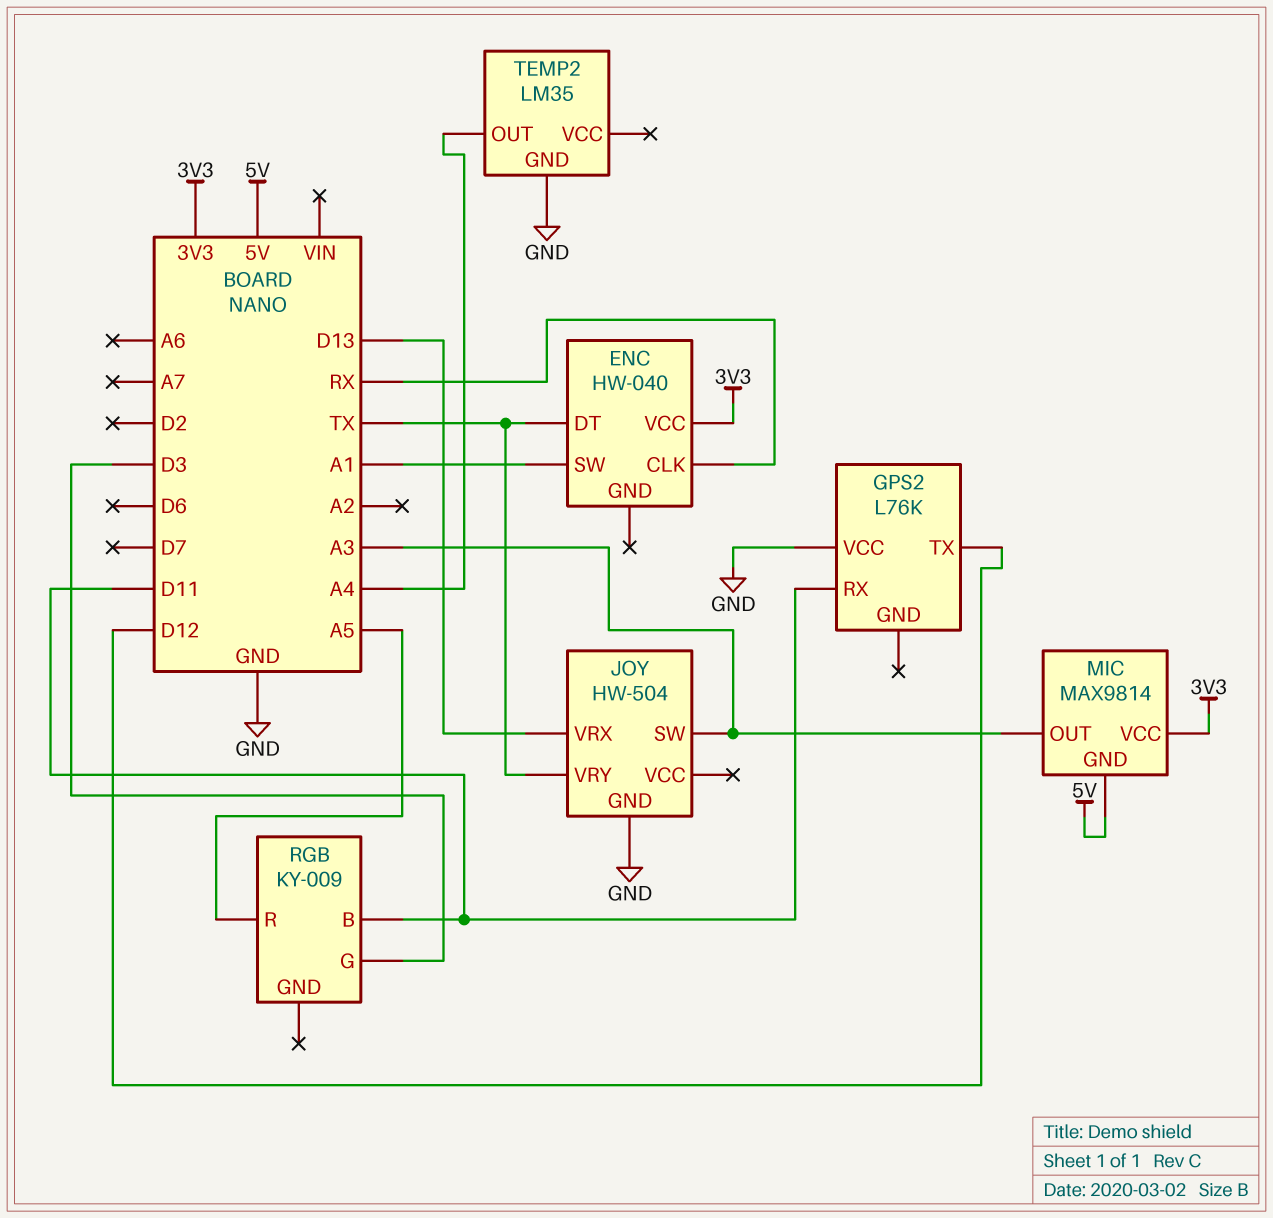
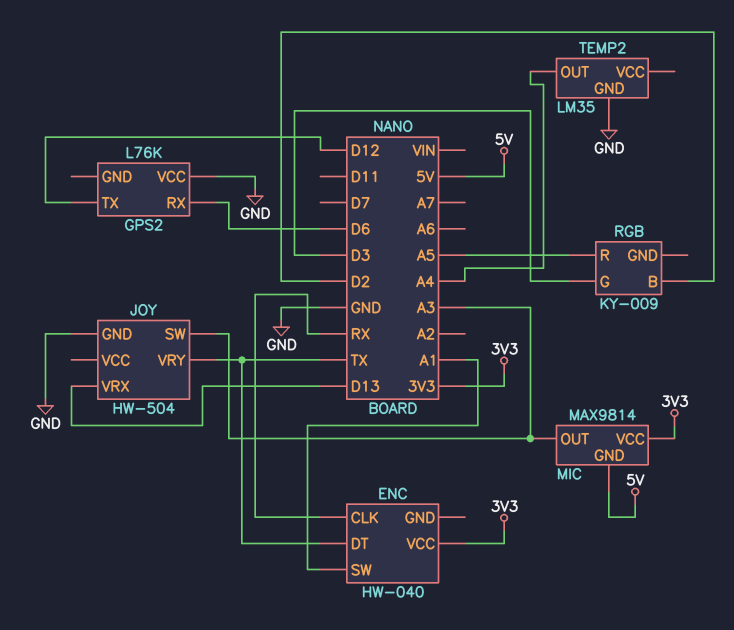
GPS2 pin RX: D11 -> D6
RGB pin B: D11 -> D2

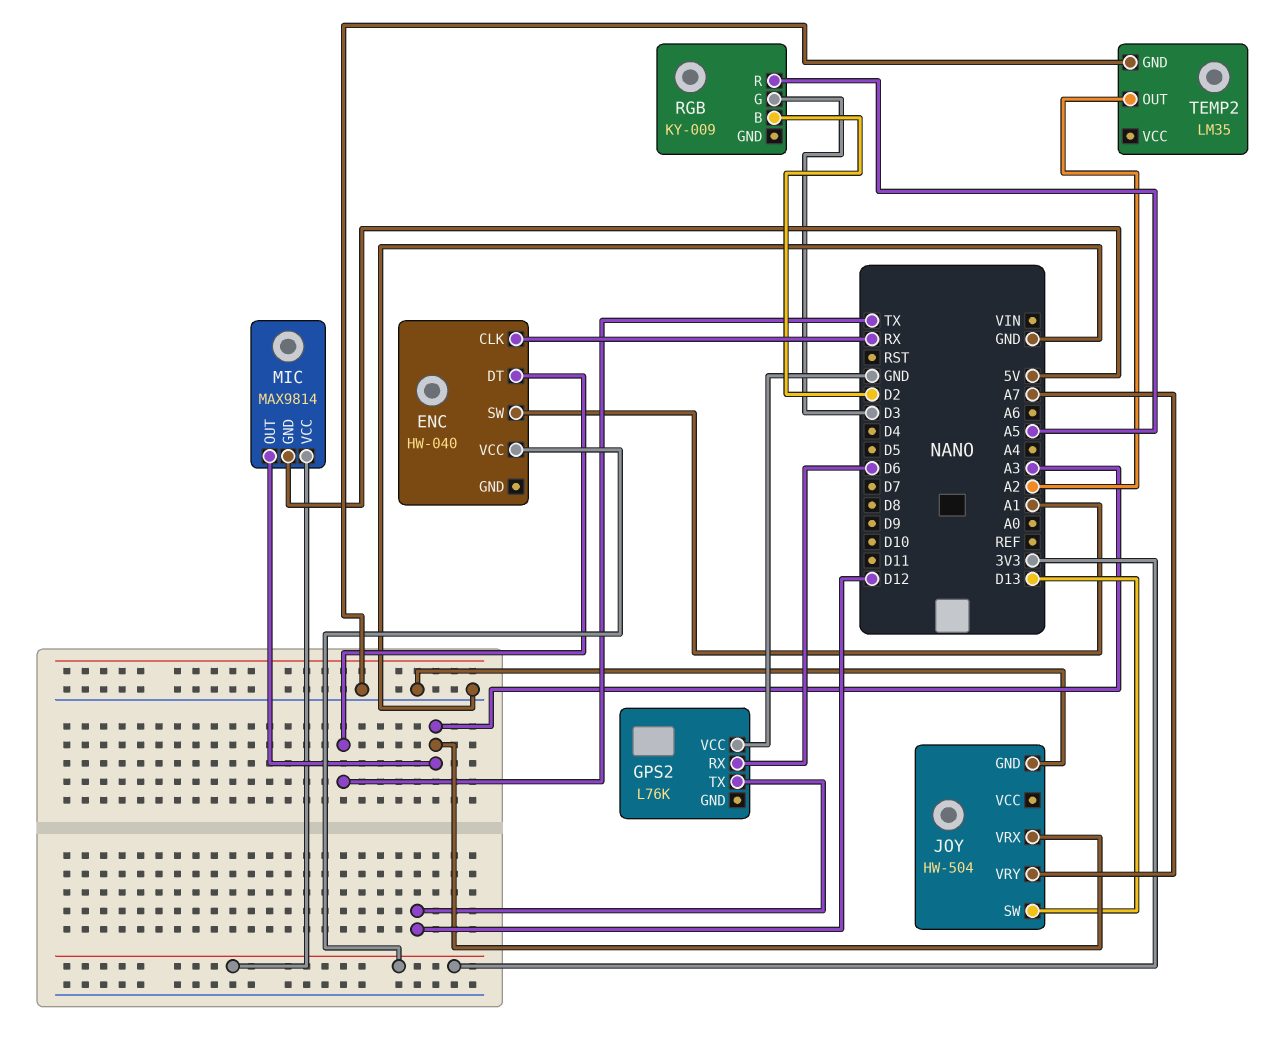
JOY pin SW: A3 -> D13
JOY pin VRX: D13 -> A3
JOY pin VRY: TX -> A7
TEMP2 pin OUT: A4 -> A2

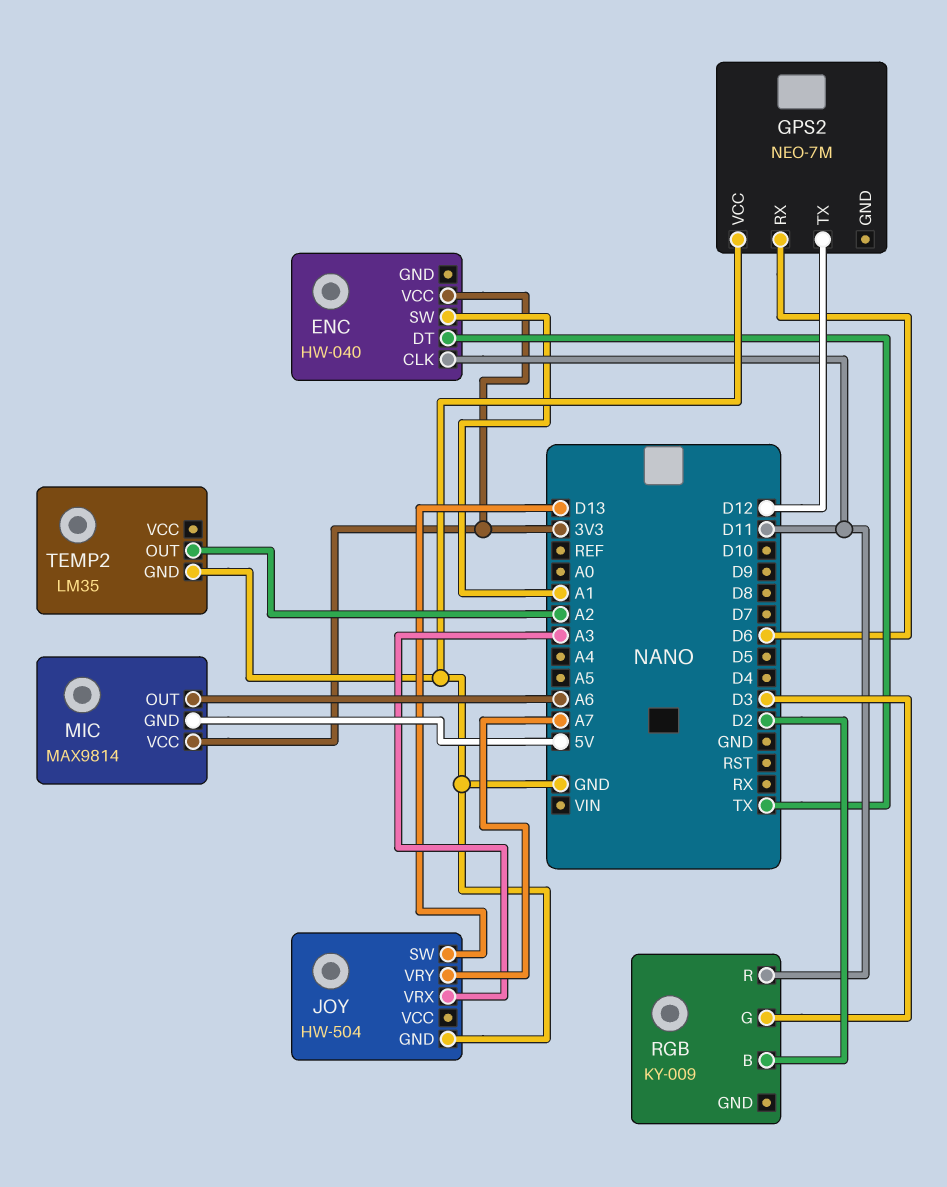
ENC pin CLK: RX -> D11
GPS2: L76K -> NEO-7M
MIC pin OUT: A3 -> A6
RGB pin R: A5 -> D11

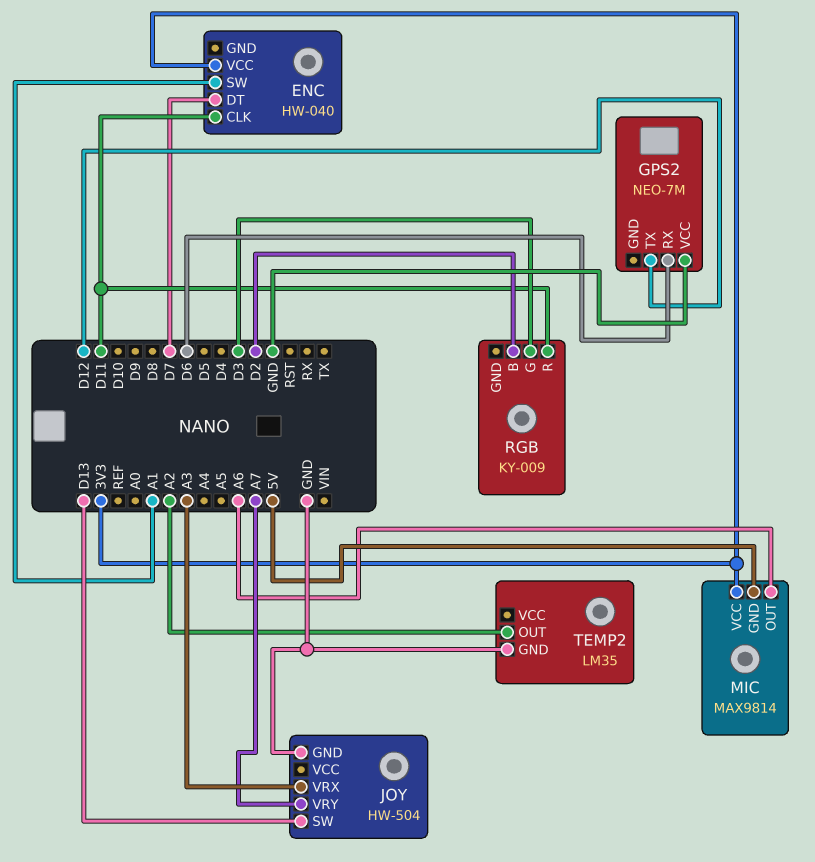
ENC pin DT: TX -> D7

